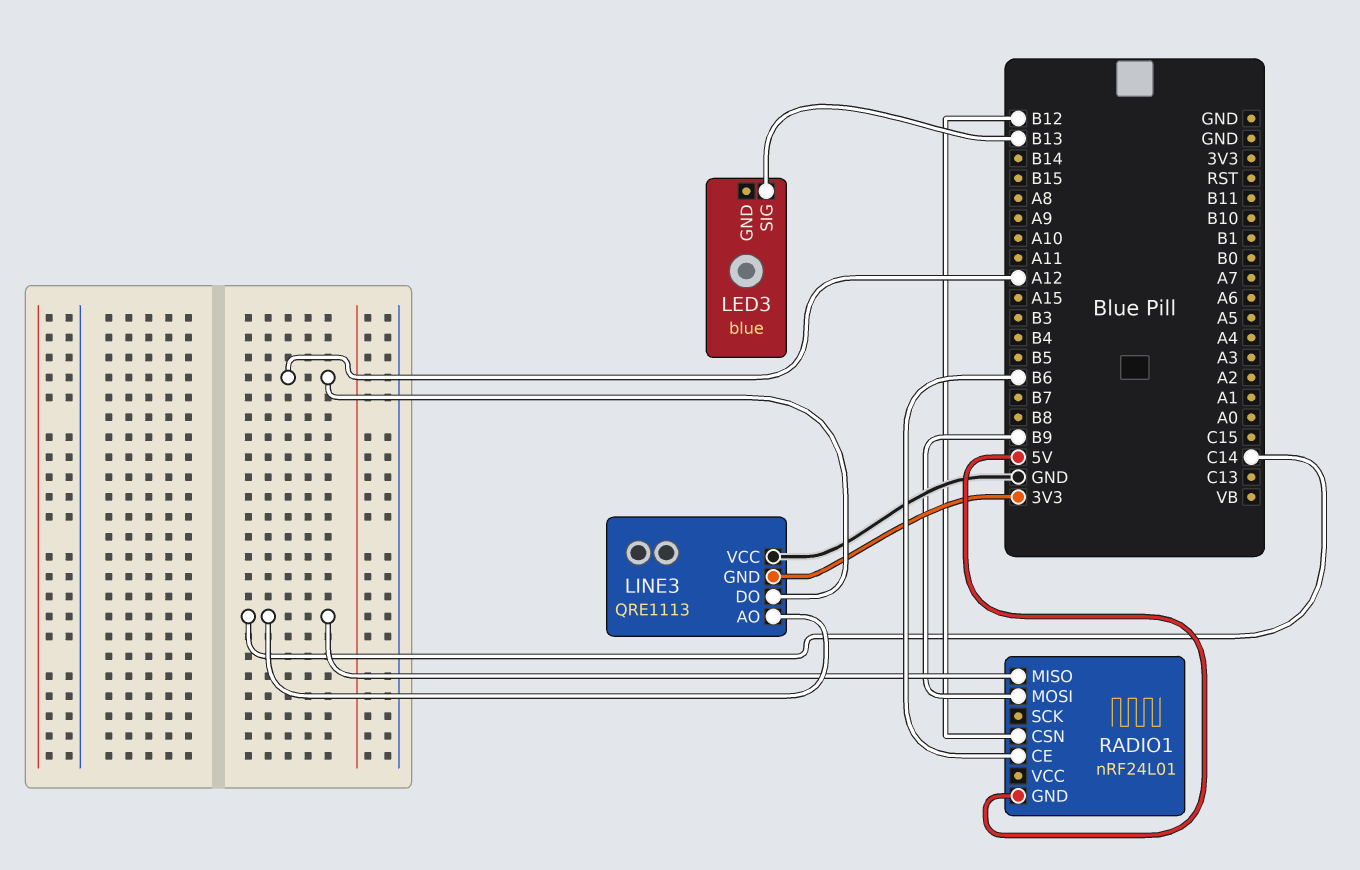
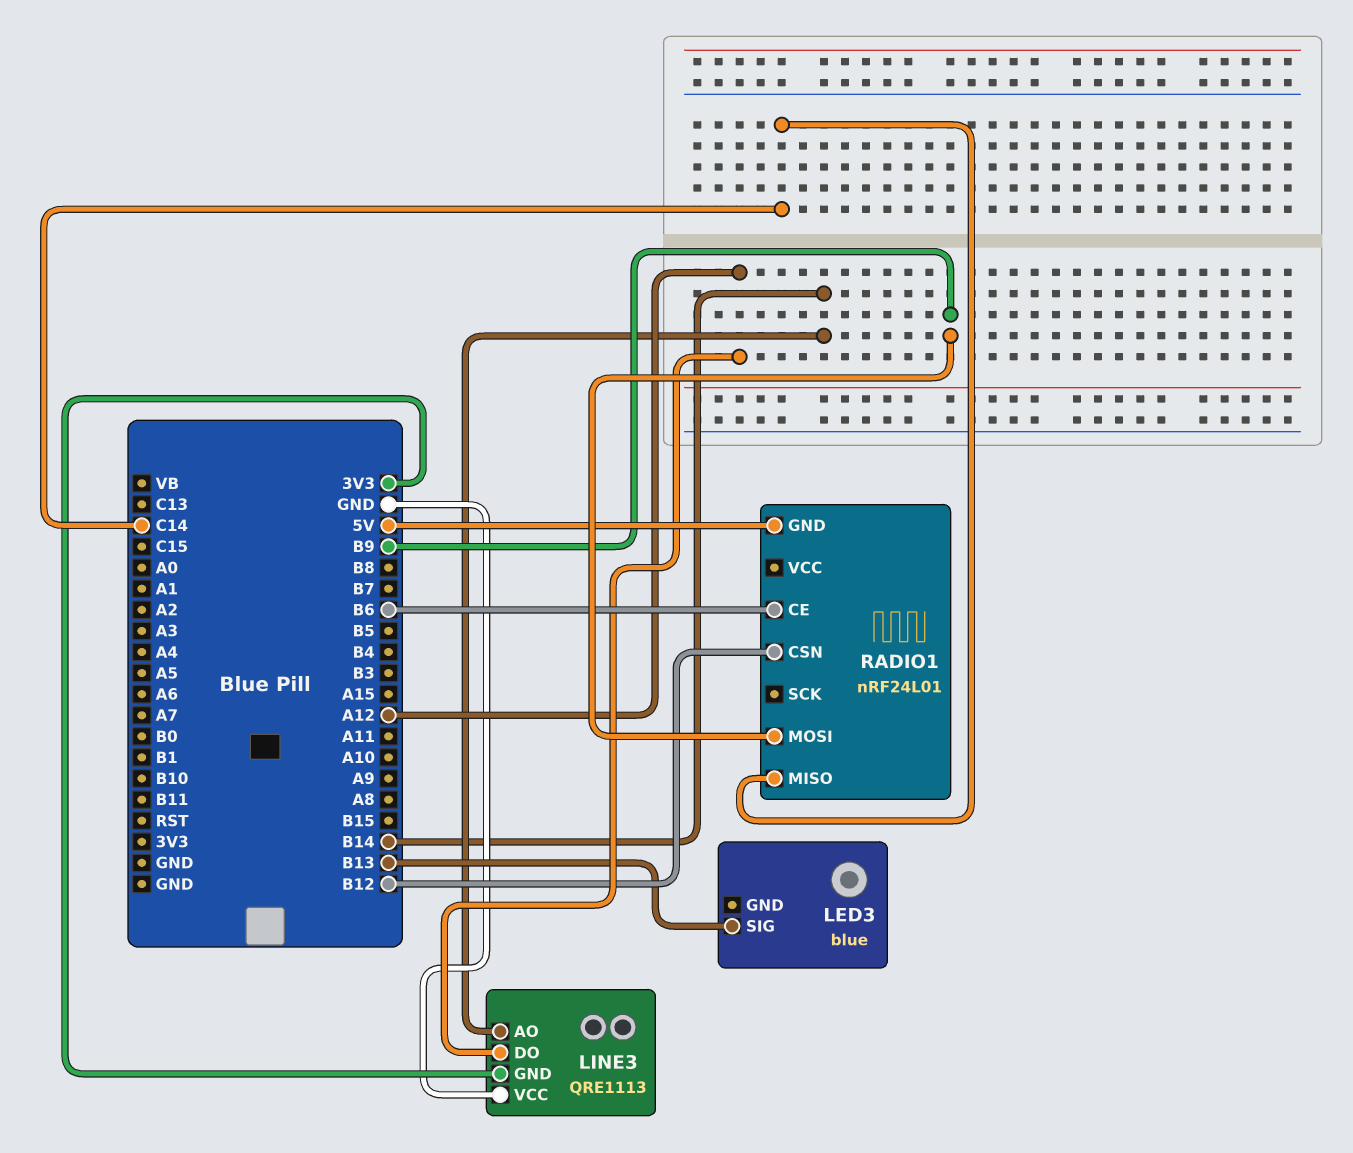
LINE3 pin AO: C14 -> B14

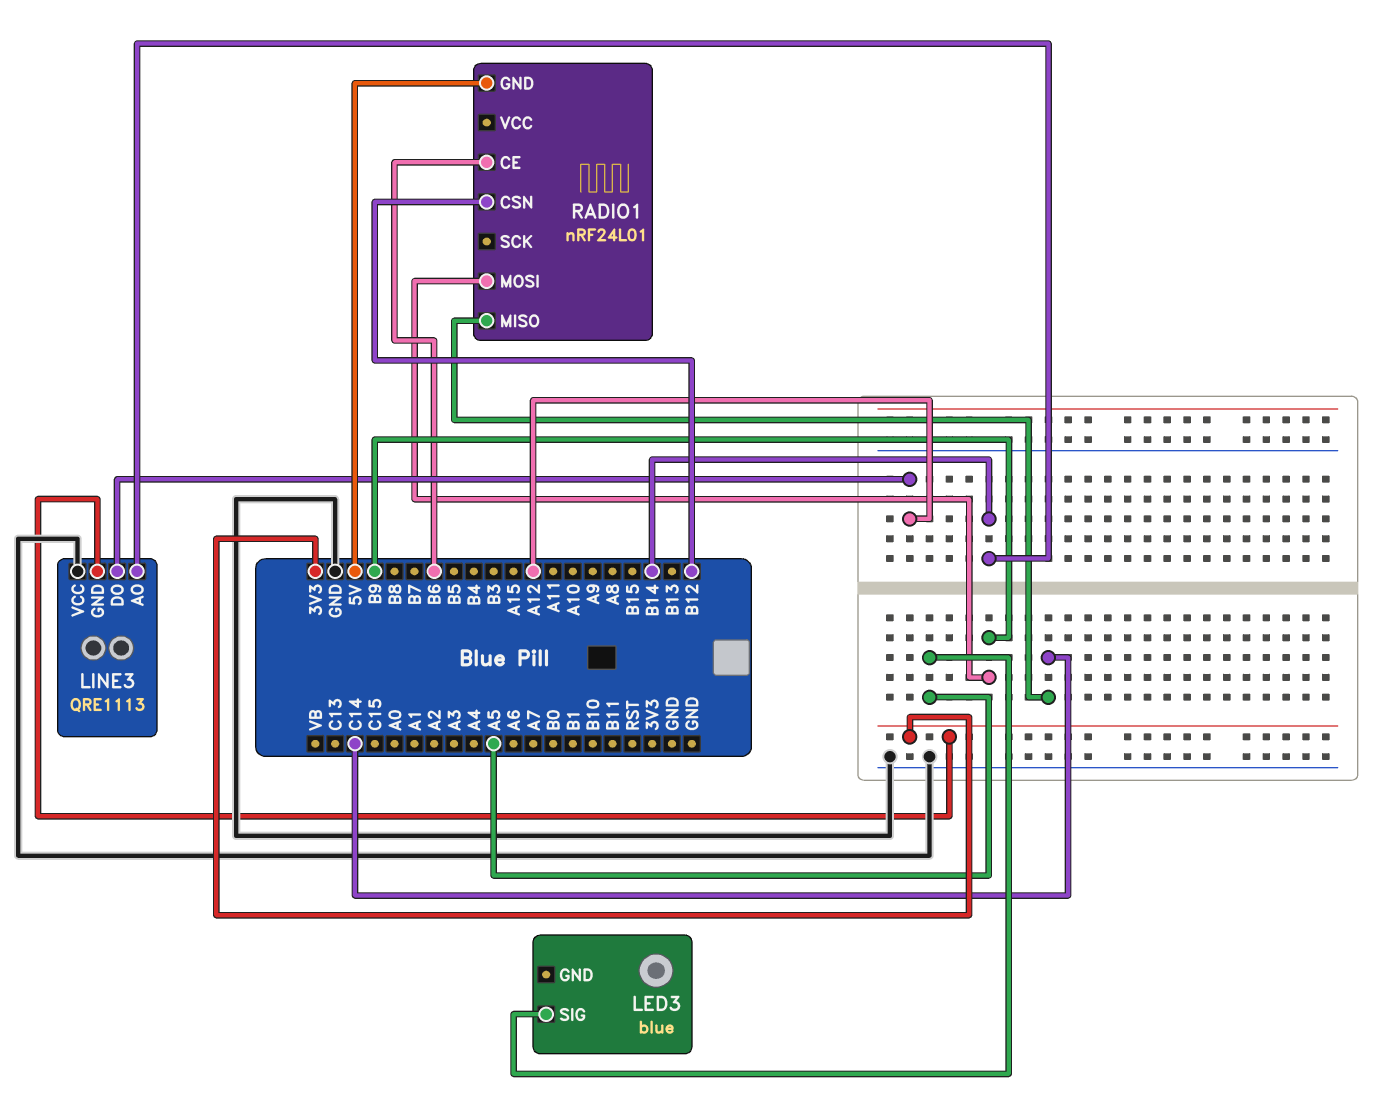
LED3 pin SIG: B13 -> A5

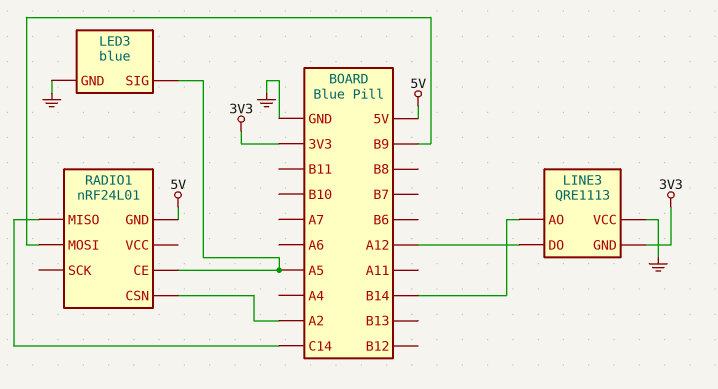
LED3 pin GND: none -> GND
RADIO1 pin CE: B6 -> A5
RADIO1 pin CSN: B12 -> A2

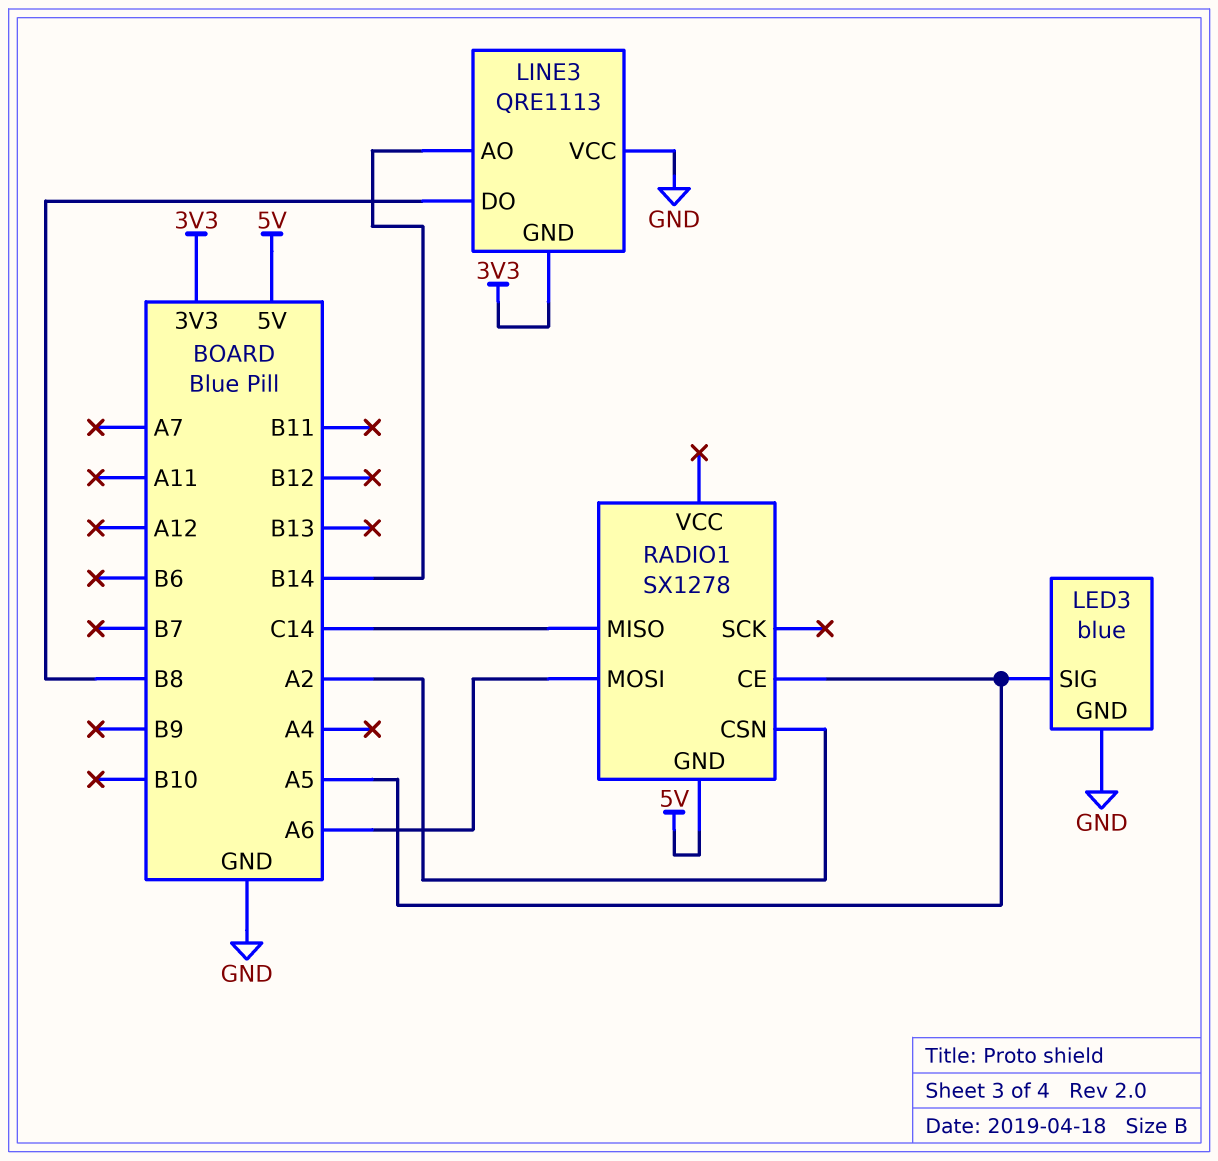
LINE3 pin DO: A12 -> B8
RADIO1: nRF24L01 -> SX1278
RADIO1 pin MOSI: B9 -> A6

